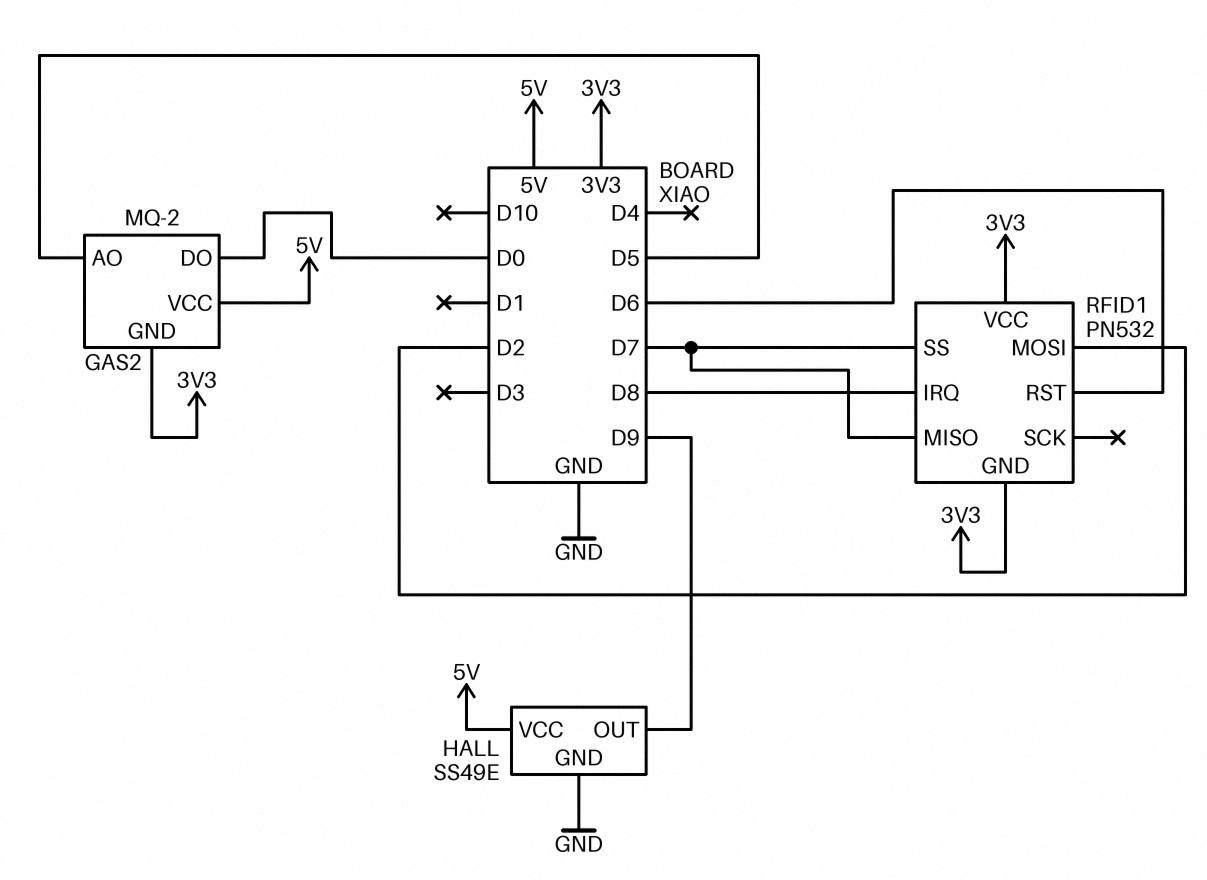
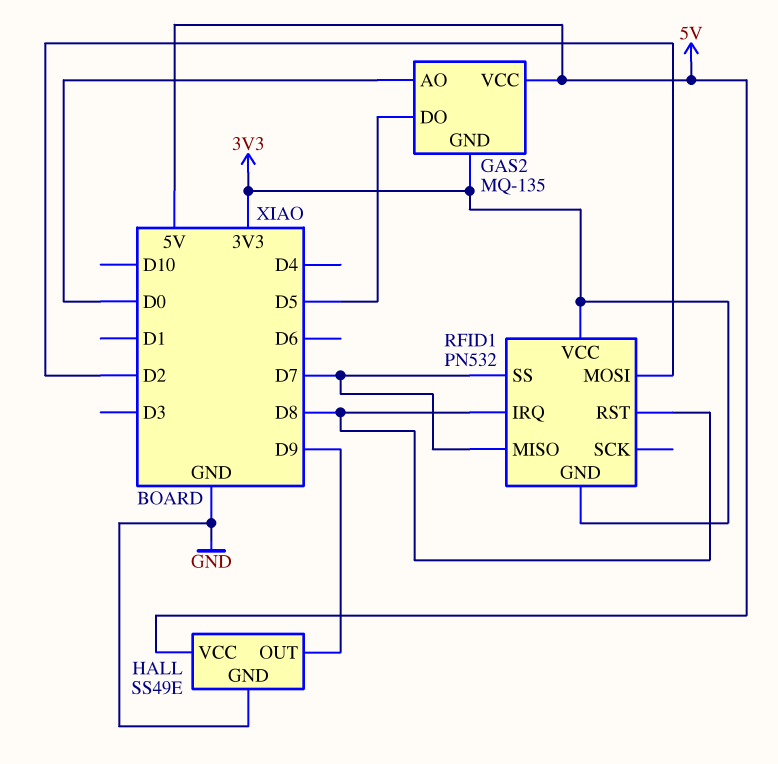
GAS2: MQ-2 -> MQ-135
GAS2 pin AO: D5 -> D0
GAS2 pin DO: D0 -> D5
RFID1 pin RST: D6 -> D8

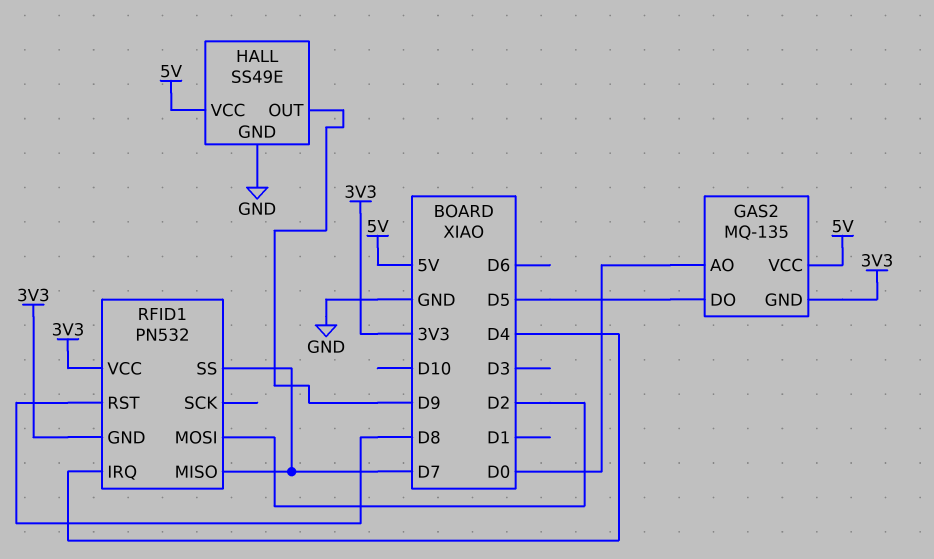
RFID1 pin IRQ: D8 -> D4

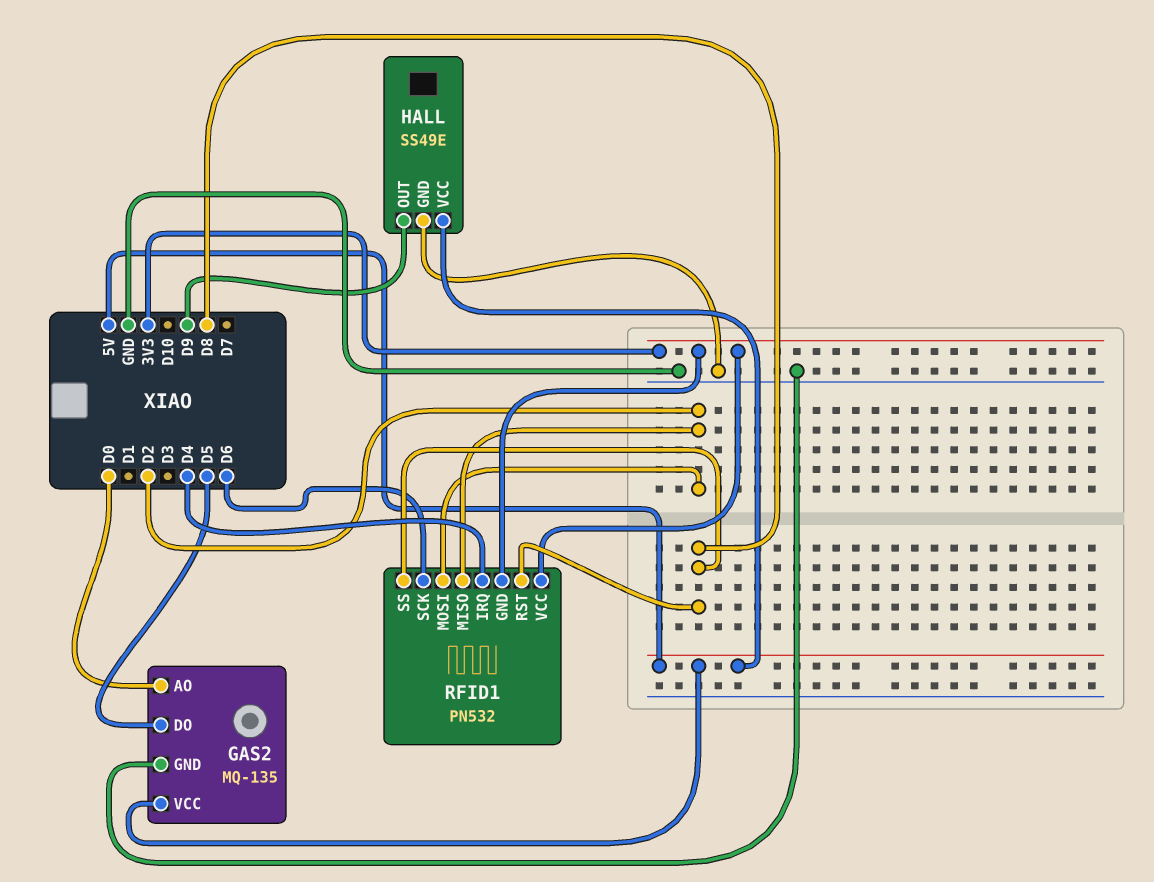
GAS2 pin GND: 3V3 -> GND
RFID1 pin MISO: D7 -> D2
RFID1 pin SCK: none -> D6
RFID1 pin SS: D7 -> D8

